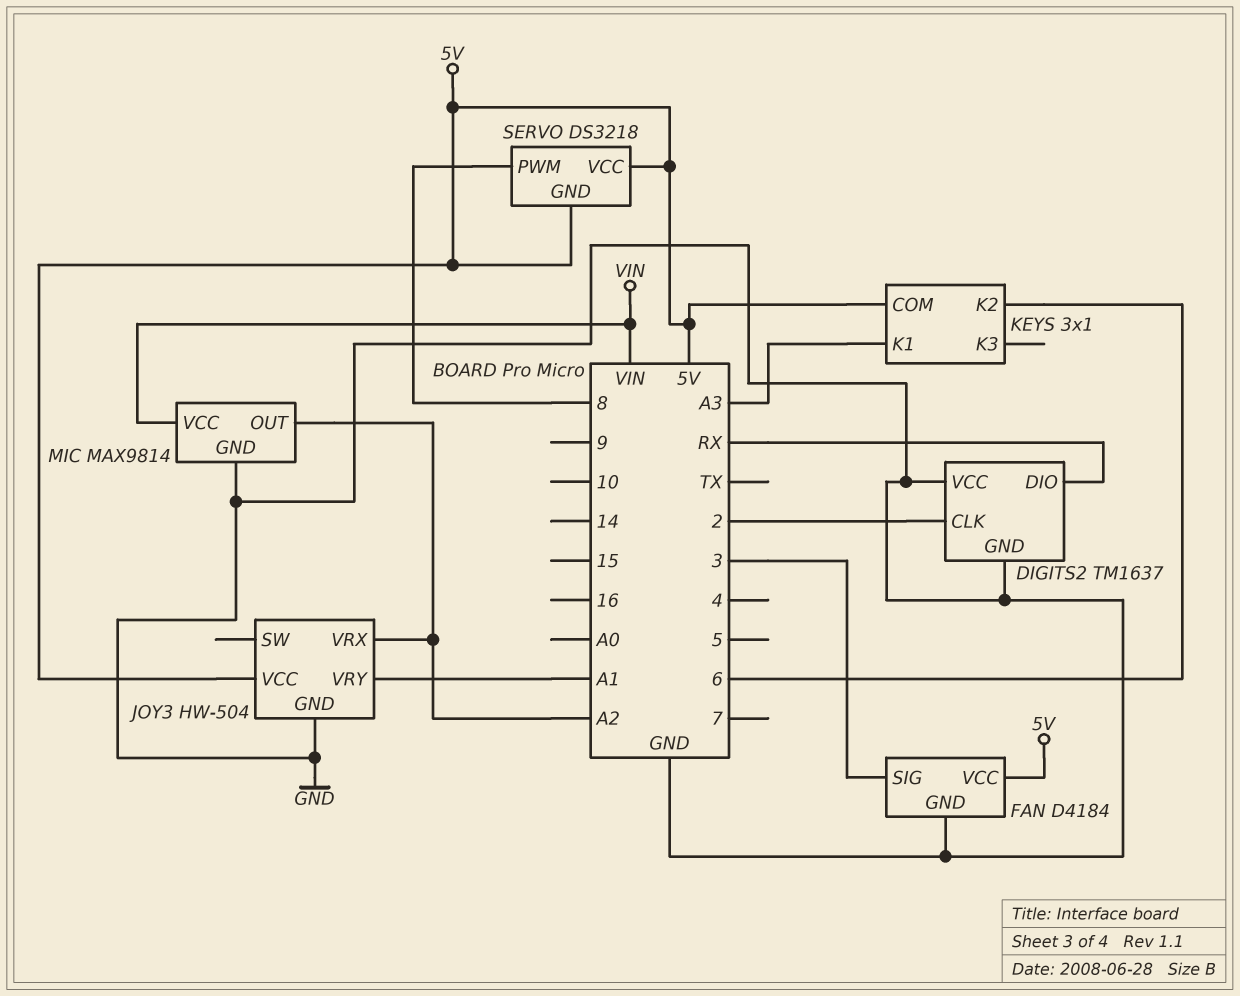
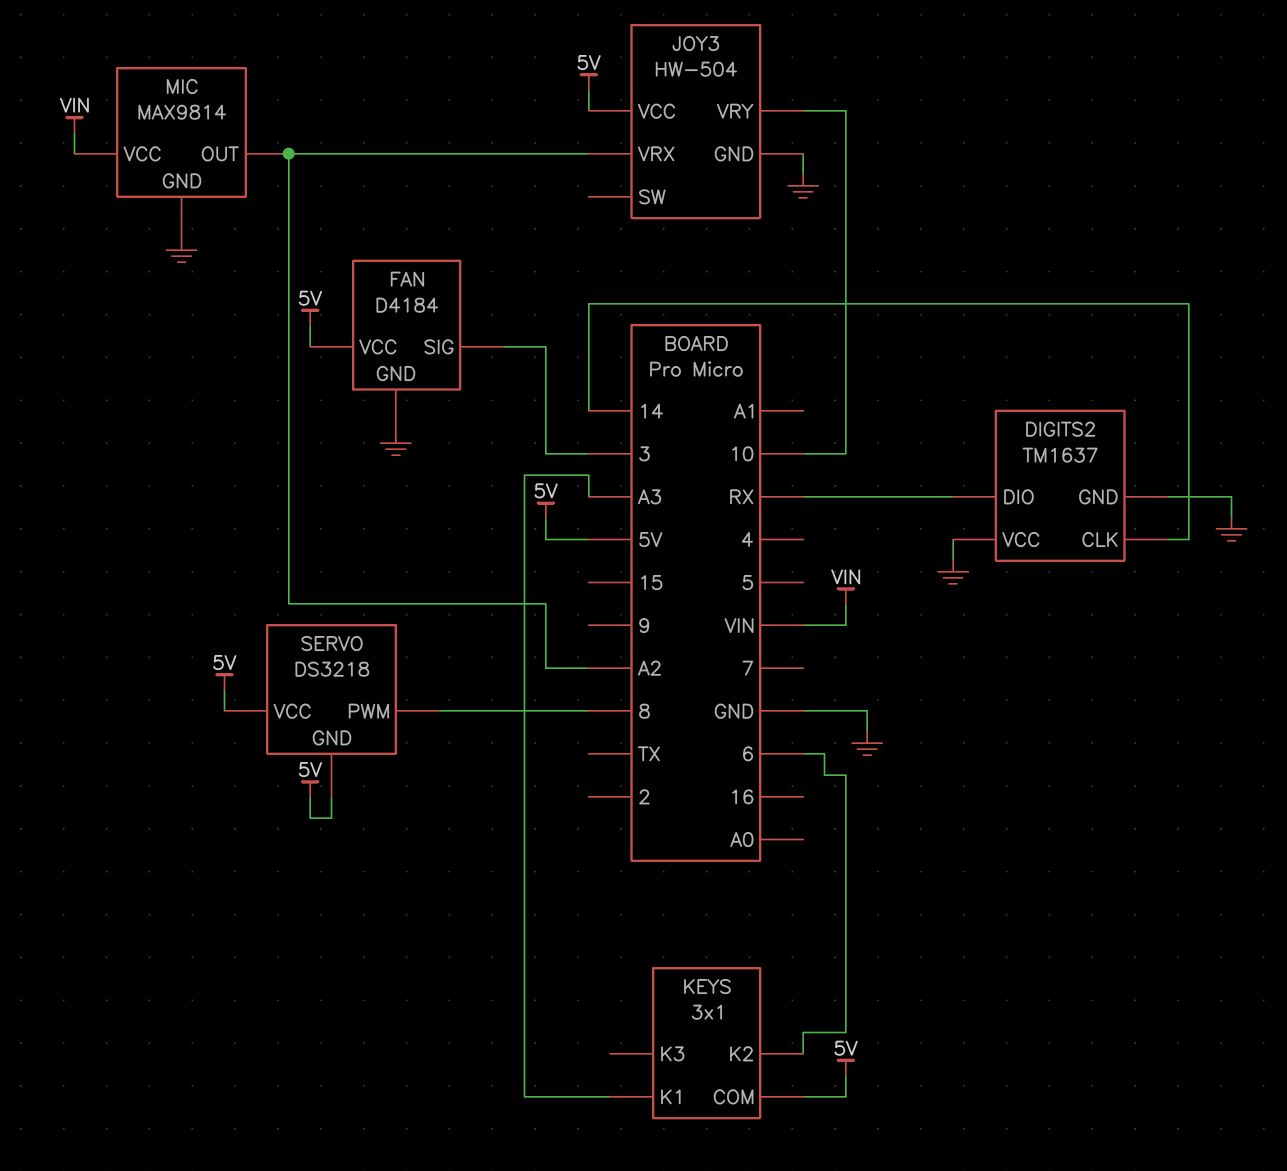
DIGITS2 pin CLK: 2 -> 14
JOY3 pin VRY: A1 -> 10

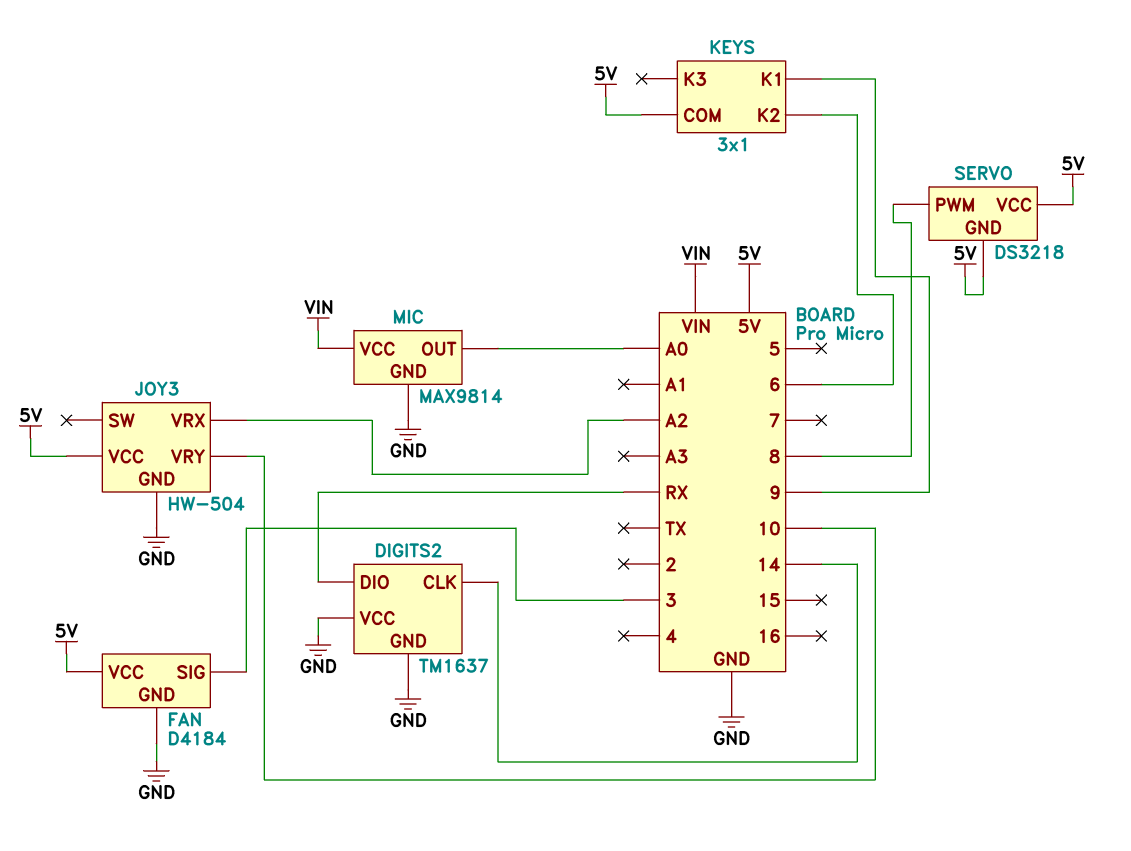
KEYS pin K1: A3 -> 9
MIC pin OUT: A2 -> A0

